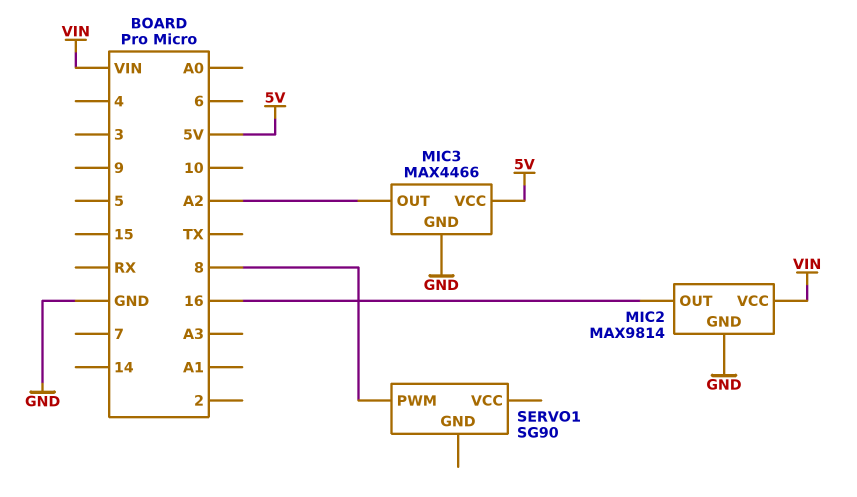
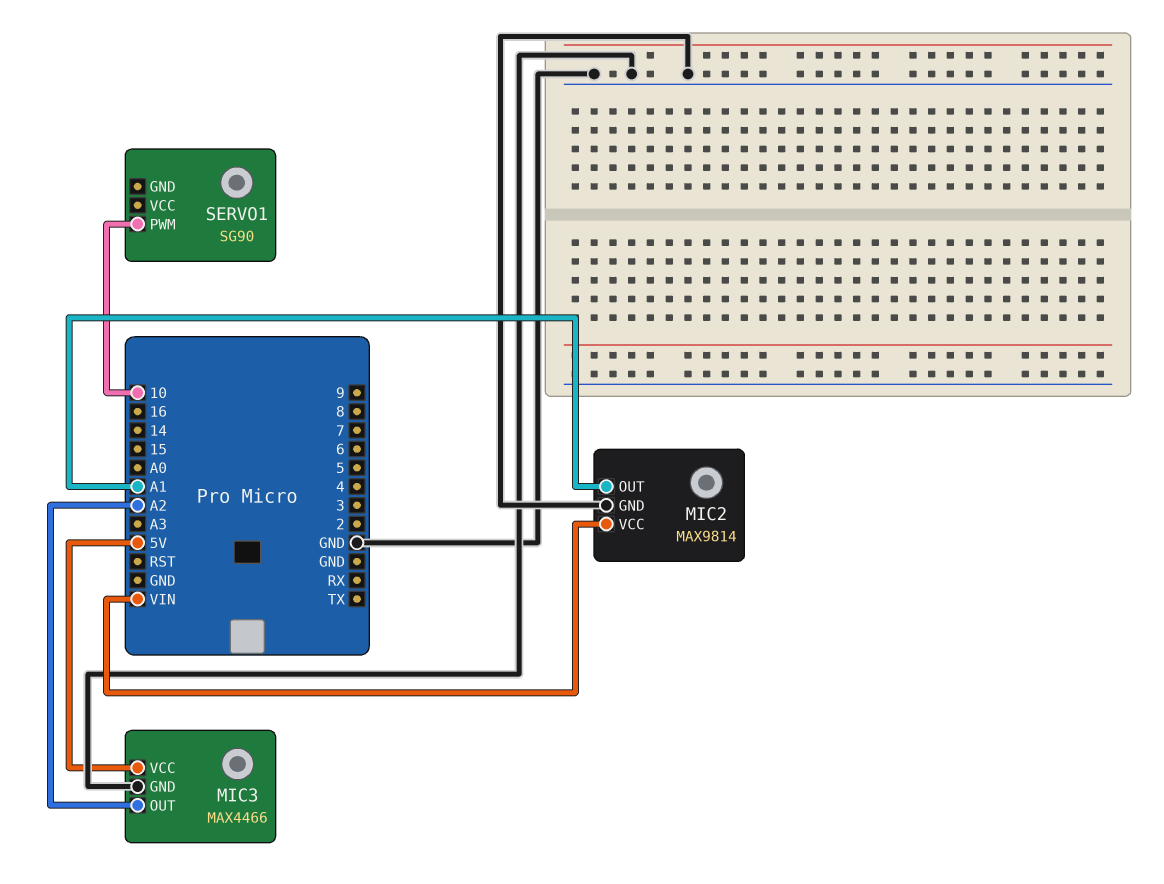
MIC2 pin OUT: 16 -> A1
SERVO1 pin PWM: 8 -> 10

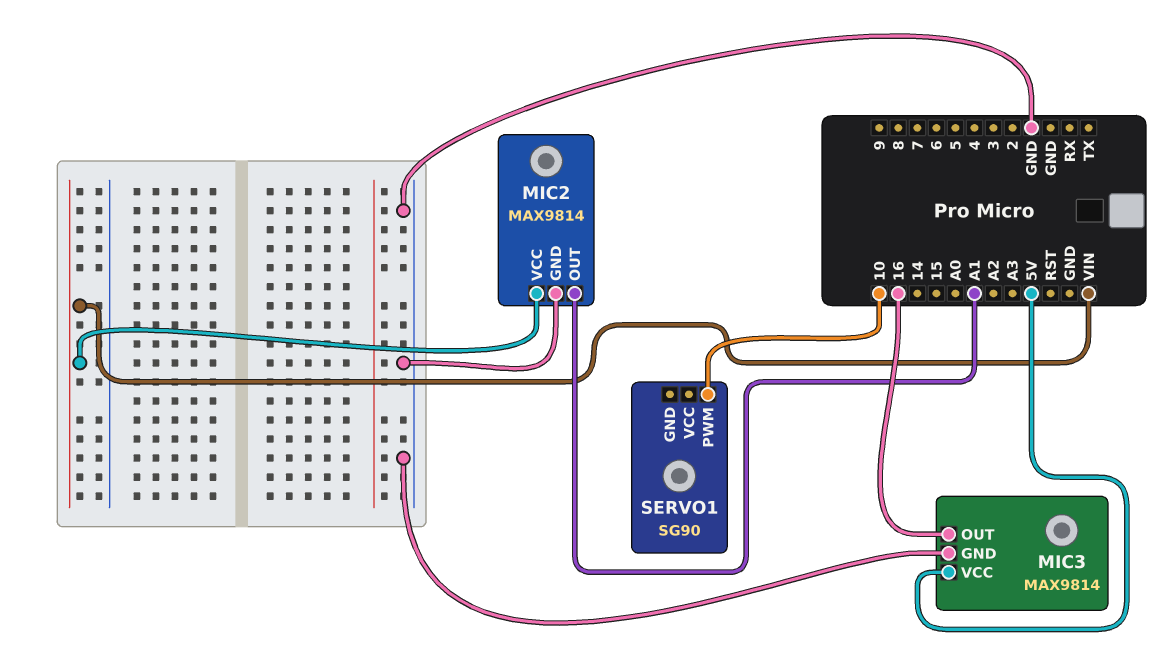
MIC3: MAX4466 -> MAX9814
MIC3 pin OUT: A2 -> 16

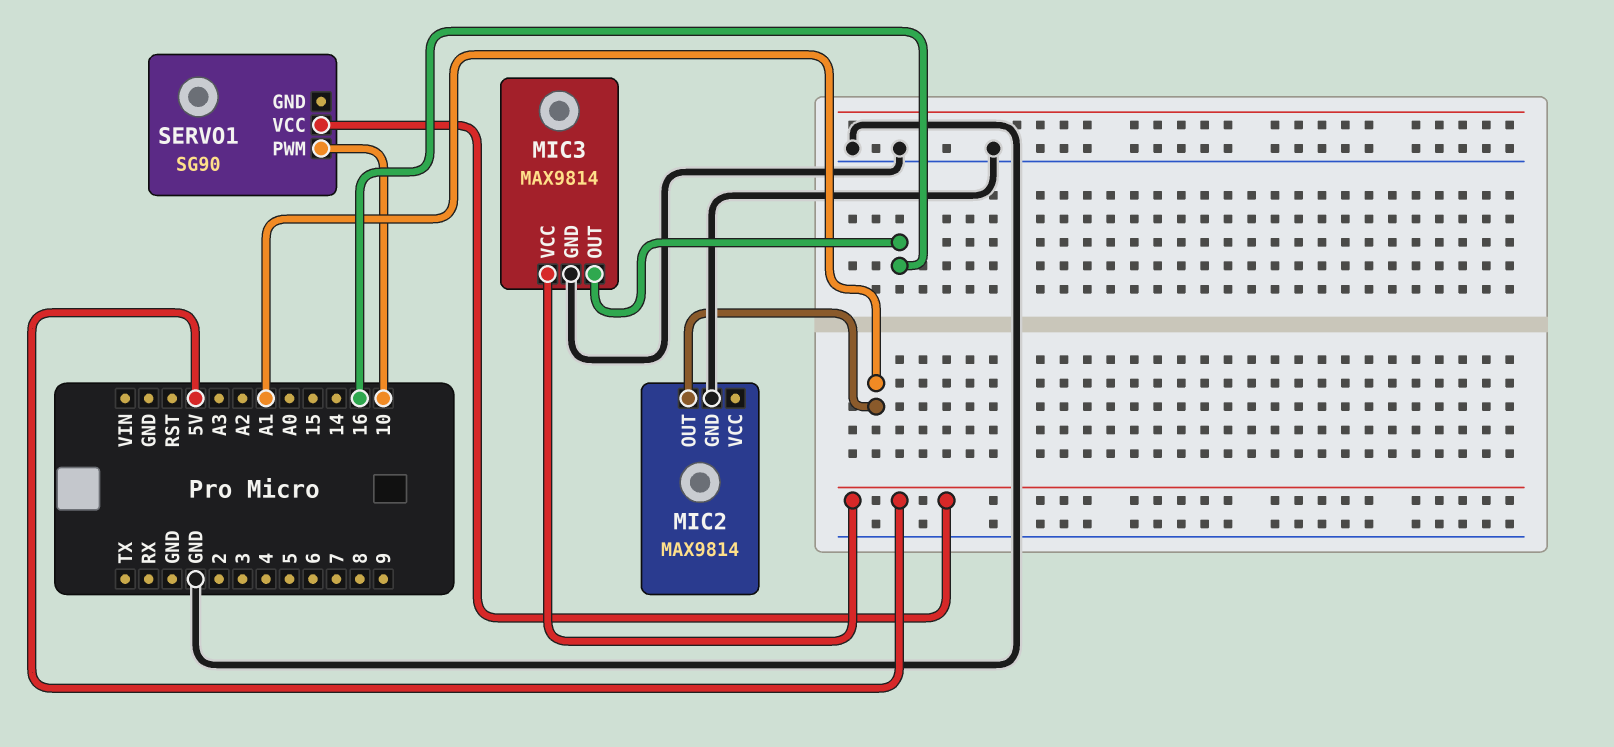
MIC2 pin VCC: VIN -> none
SERVO1 pin VCC: none -> 5V

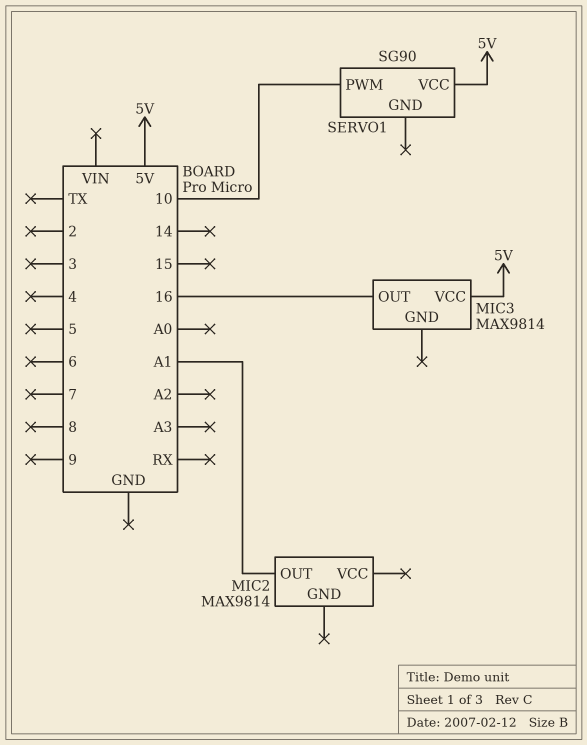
MIC2 pin GND: GND -> none
MIC3 pin GND: GND -> none

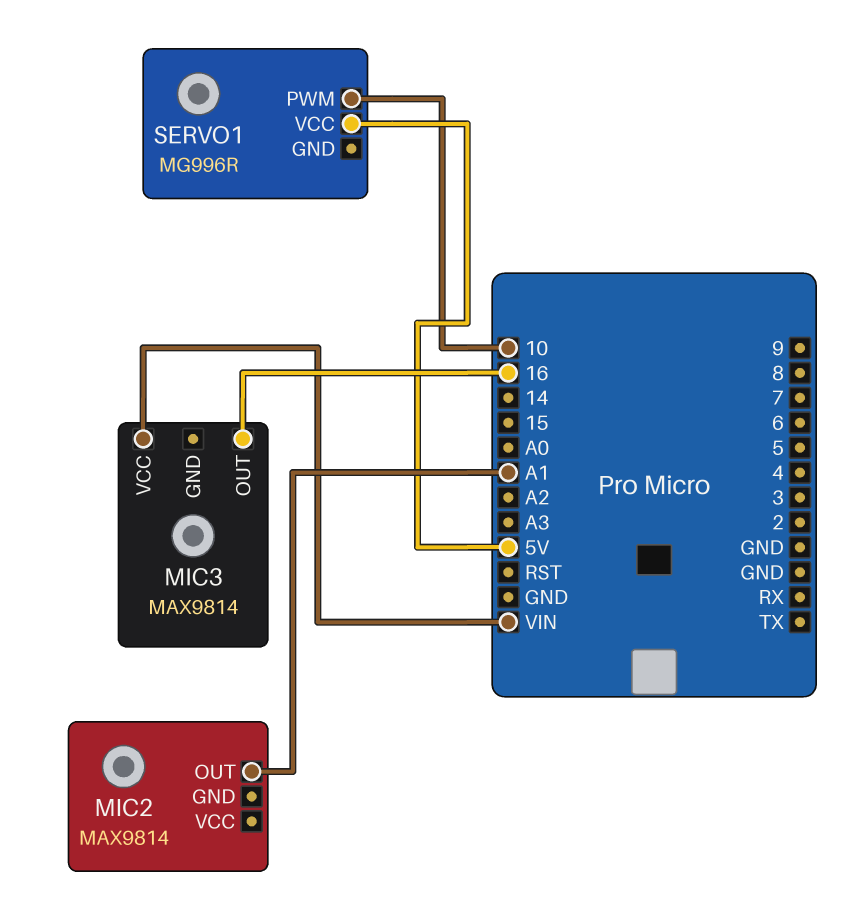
MIC3 pin VCC: 5V -> VIN
SERVO1: SG90 -> MG996R

